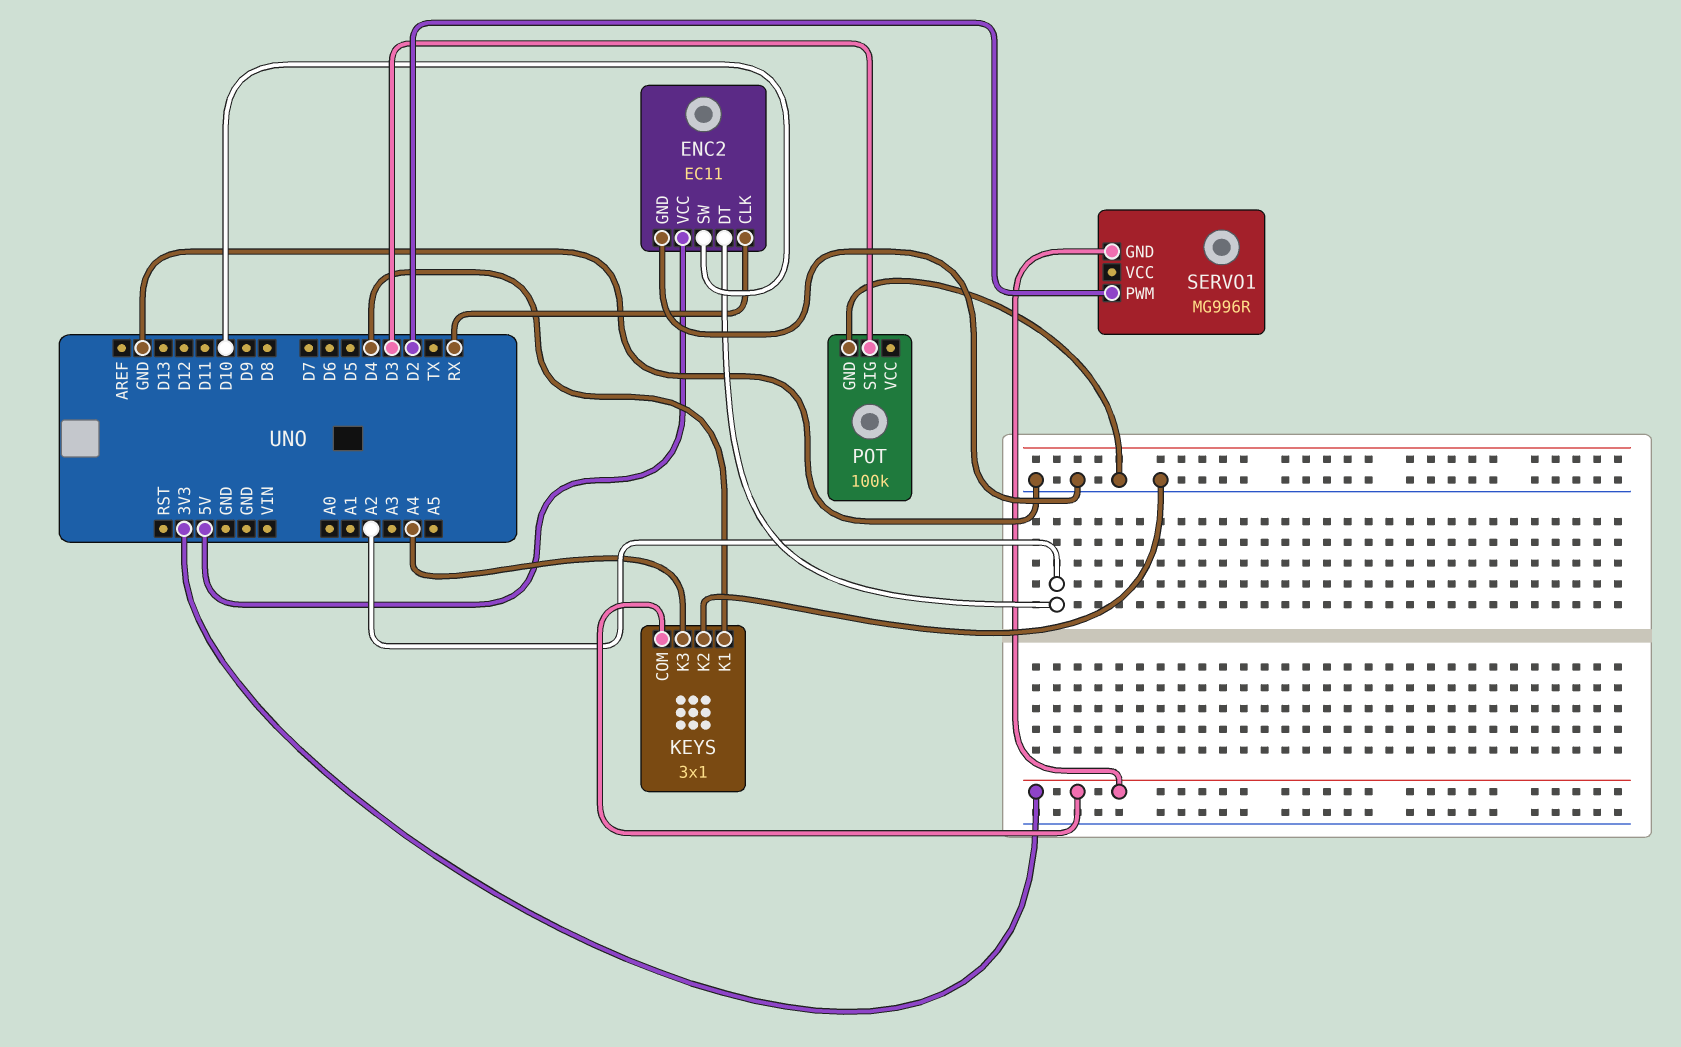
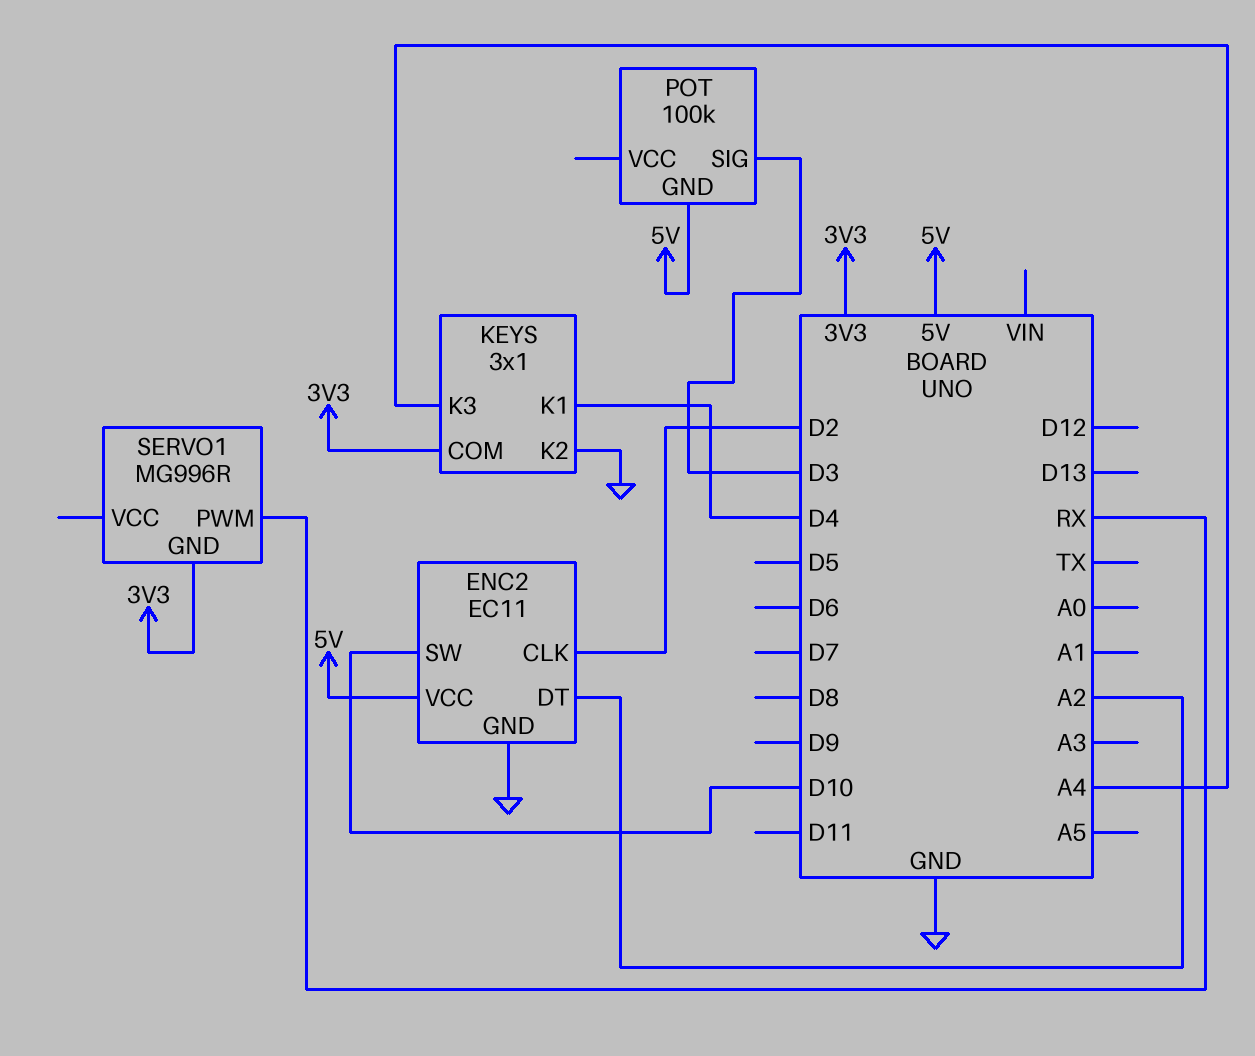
ENC2 pin CLK: RX -> D2
POT pin GND: GND -> 5V
SERVO1 pin PWM: D2 -> RX

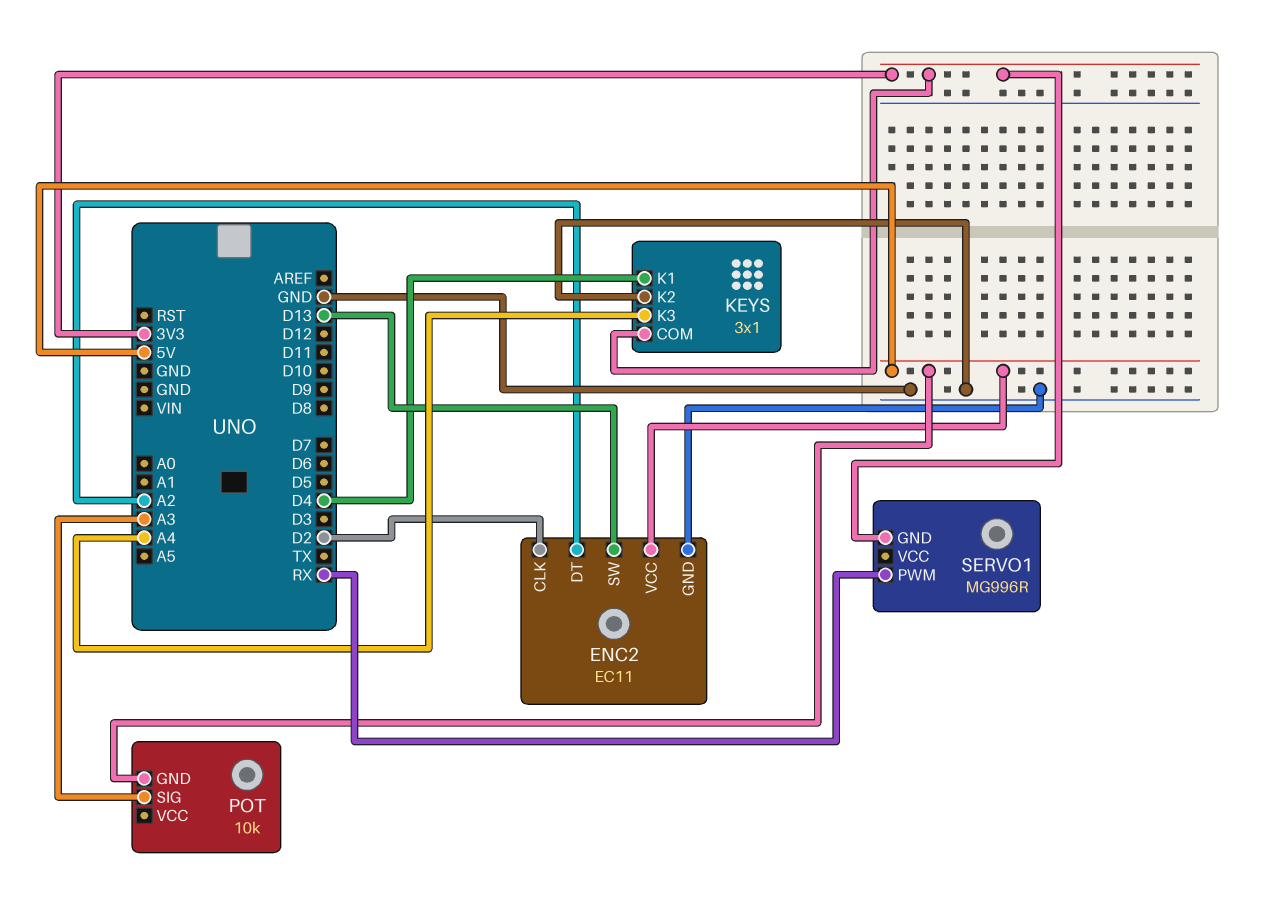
ENC2 pin SW: D10 -> D13
POT: 100k -> 10k
POT pin SIG: D3 -> A3

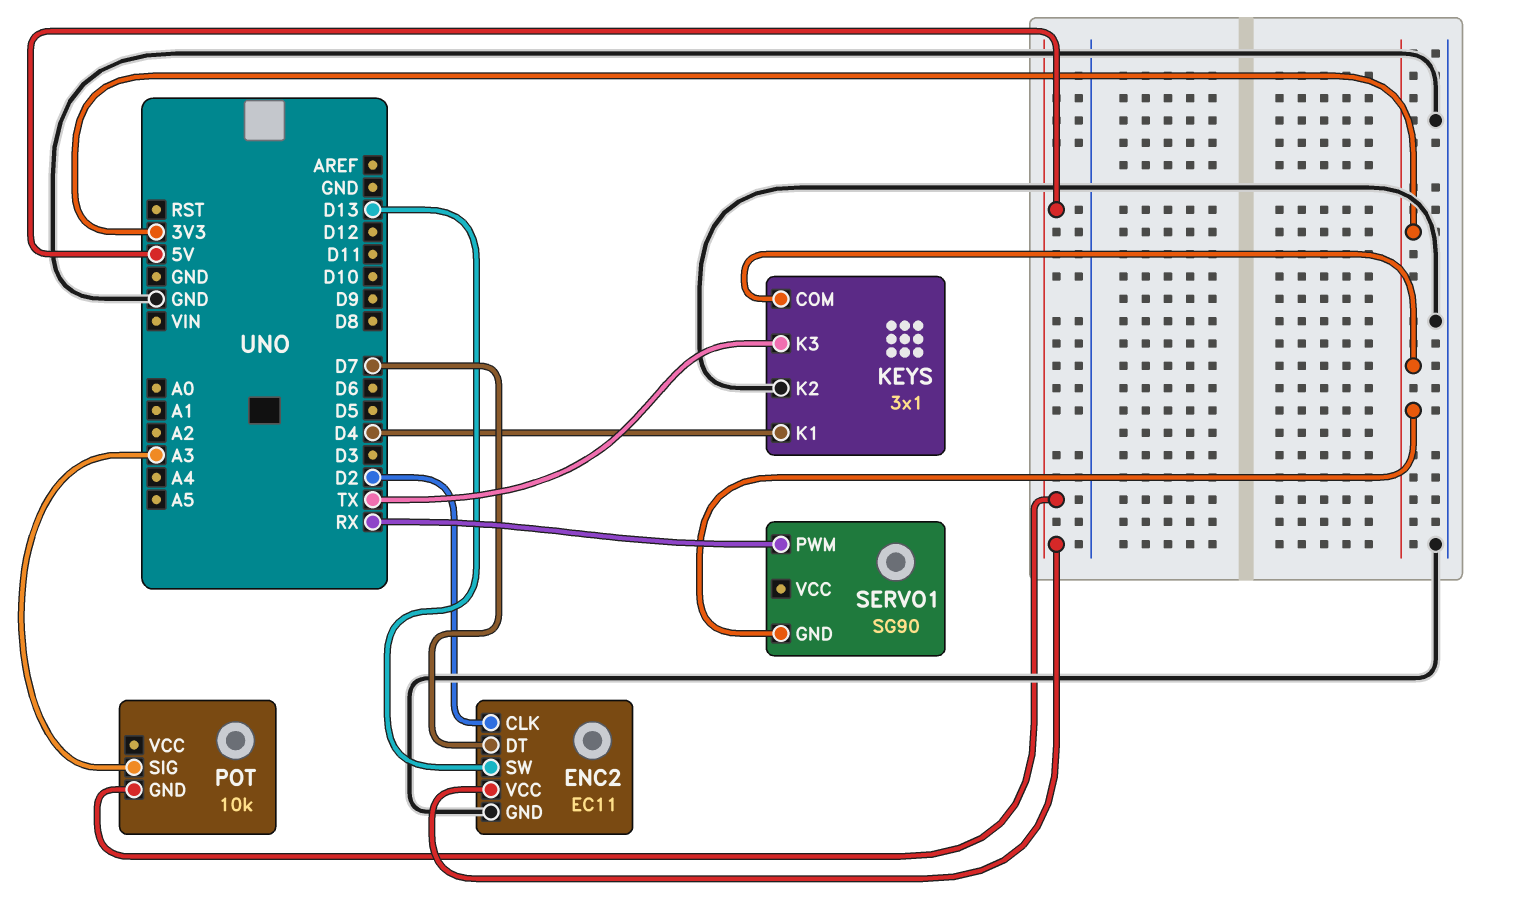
ENC2 pin DT: A2 -> D7
KEYS pin K3: A4 -> TX
SERVO1: MG996R -> SG90

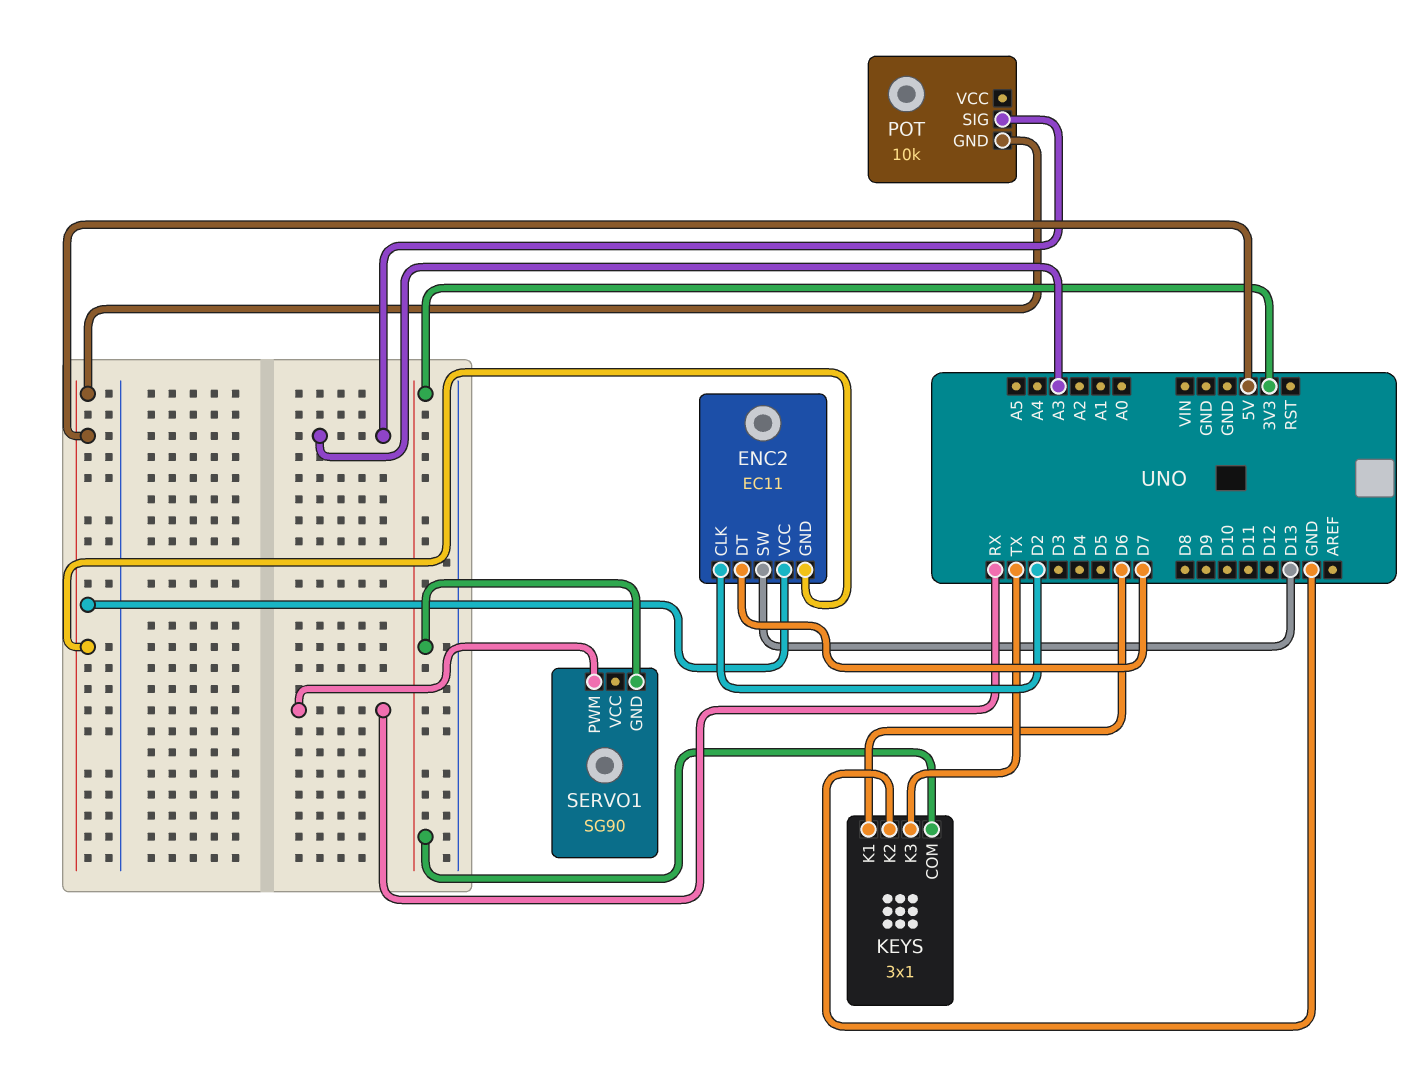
ENC2 pin GND: GND -> 5V
KEYS pin K1: D4 -> D6

